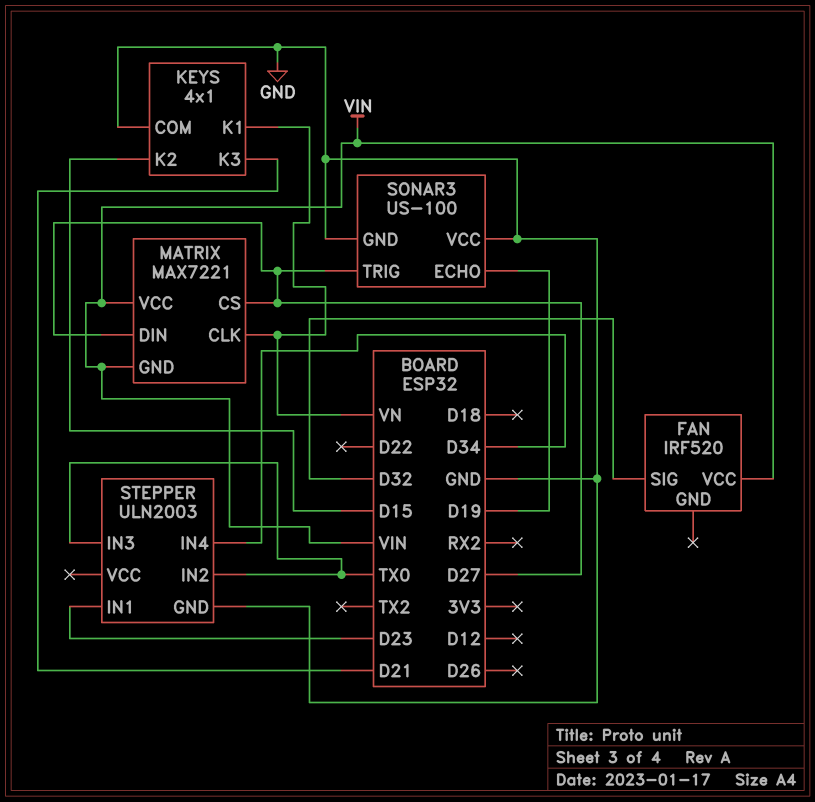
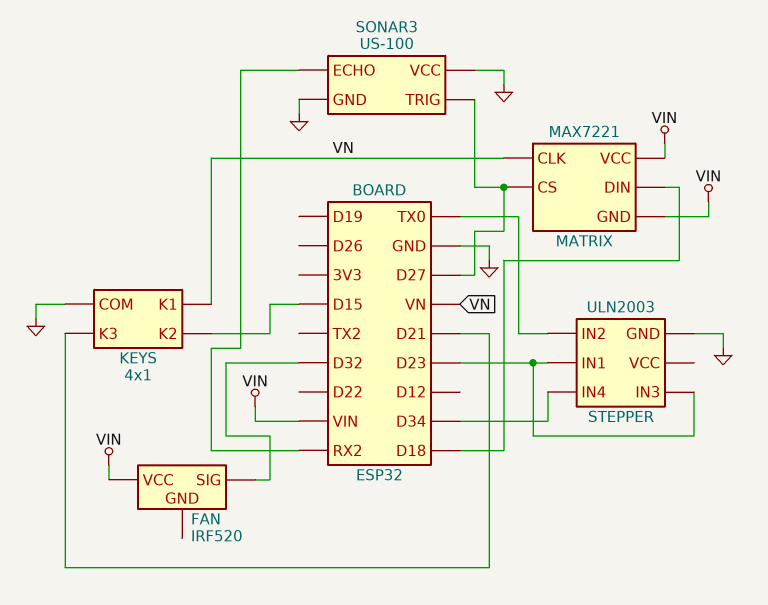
MATRIX pin DIN: D27 -> D18
SONAR3 pin ECHO: D19 -> RX2
STEPPER pin IN3: TX0 -> D23

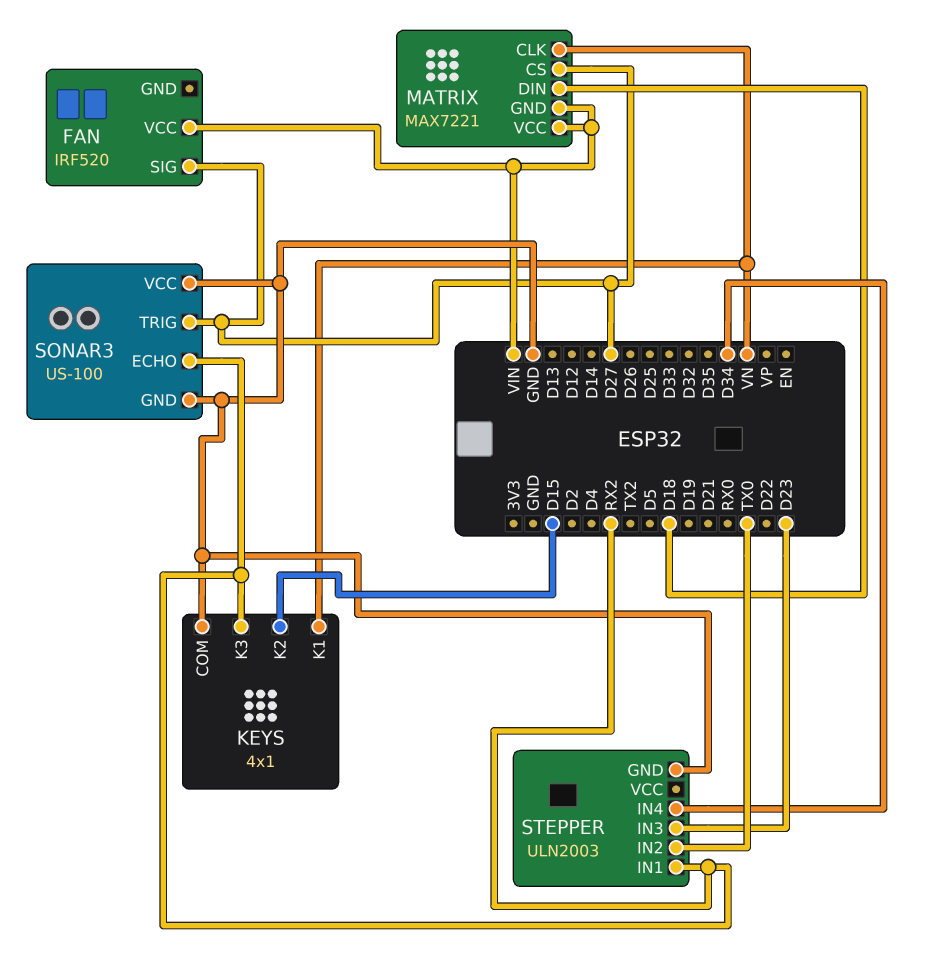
FAN pin SIG: D32 -> D27
KEYS pin K3: D21 -> RX2
STEPPER pin IN1: D23 -> RX2

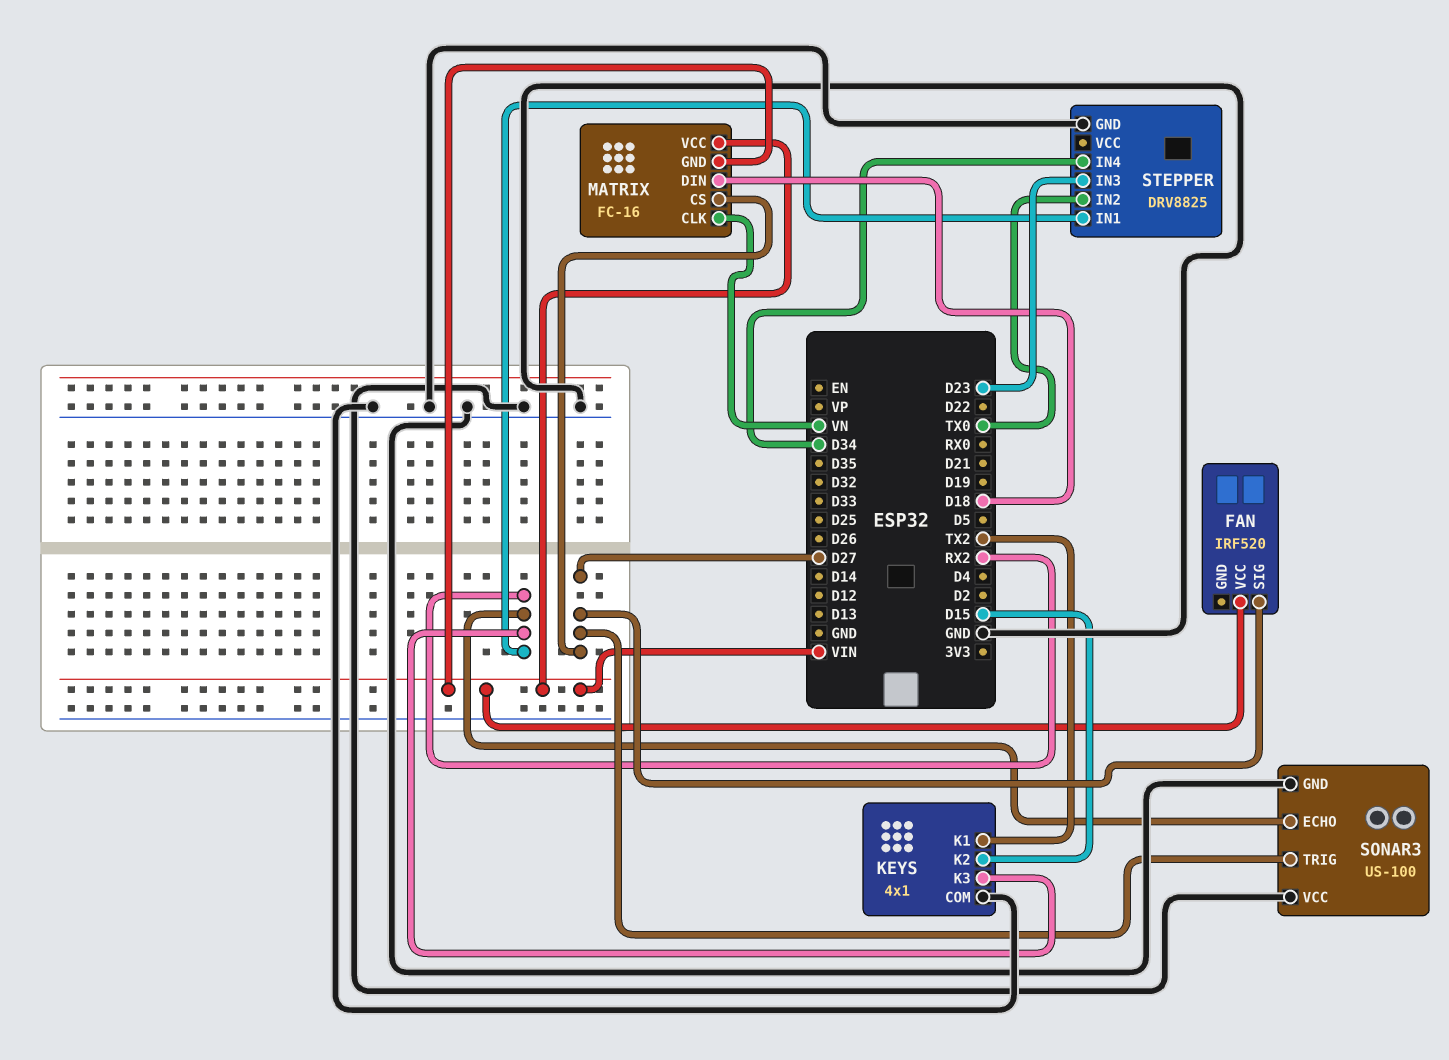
KEYS pin K1: VN -> TX2
MATRIX: MAX7221 -> FC-16
STEPPER: ULN2003 -> DRV8825

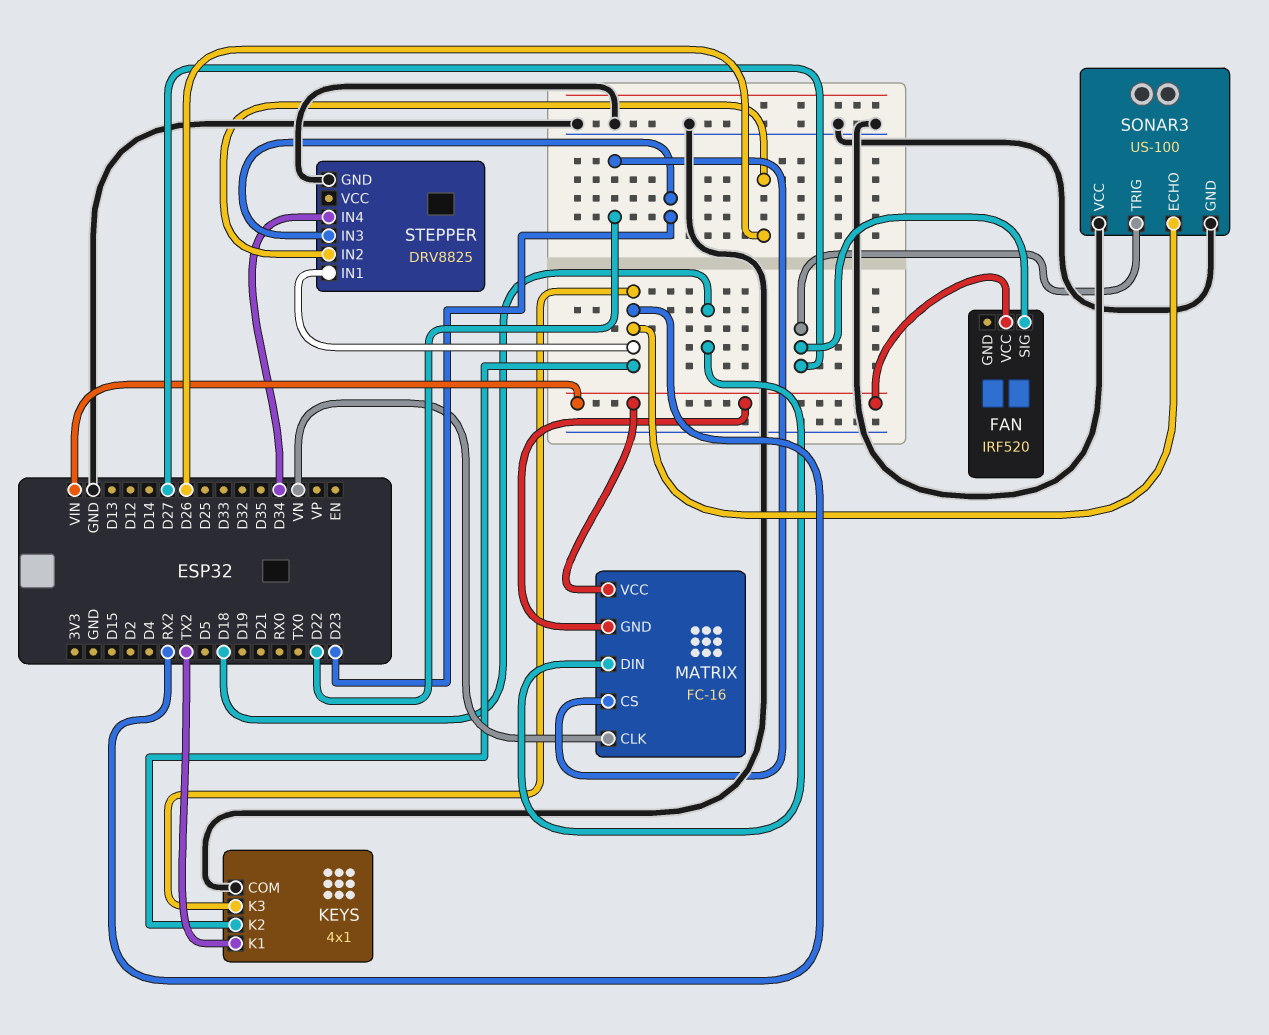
KEYS pin K2: D15 -> RX2
MATRIX pin CS: D27 -> D22
STEPPER pin IN2: TX0 -> D26

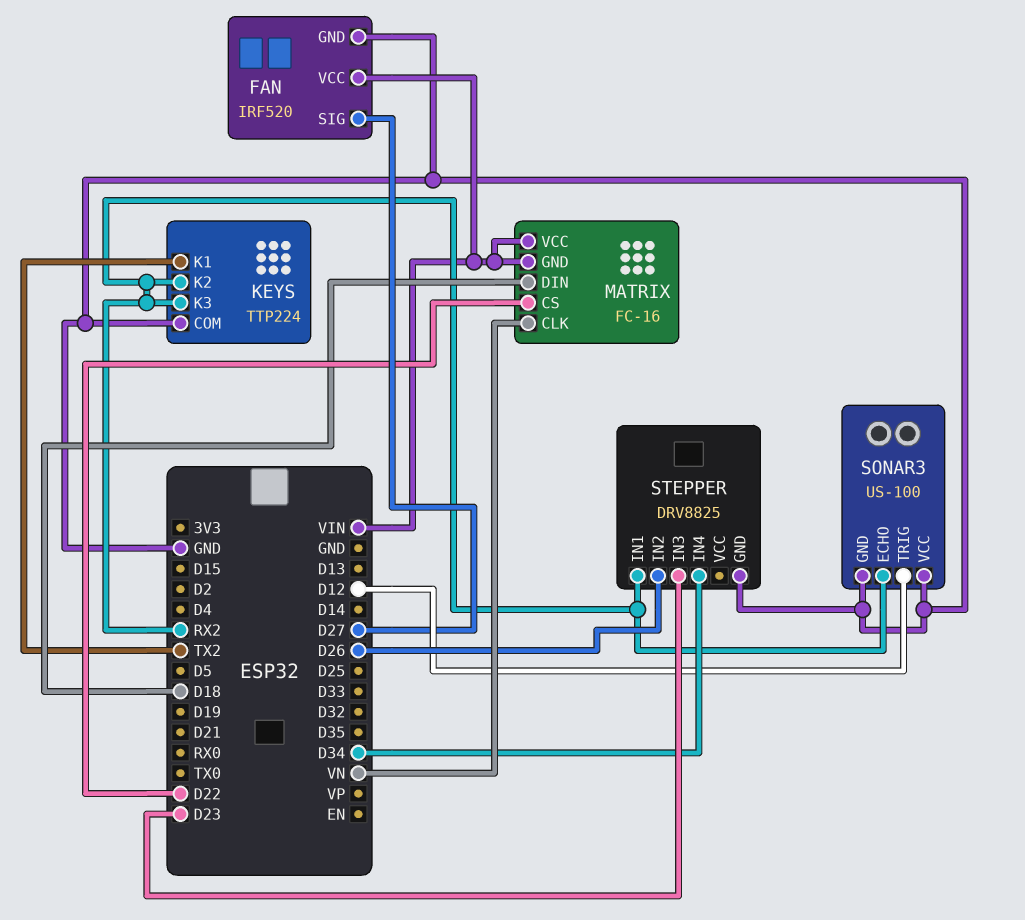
FAN pin GND: none -> GND
KEYS: 4x1 -> TTP224
SONAR3 pin TRIG: D27 -> D12

